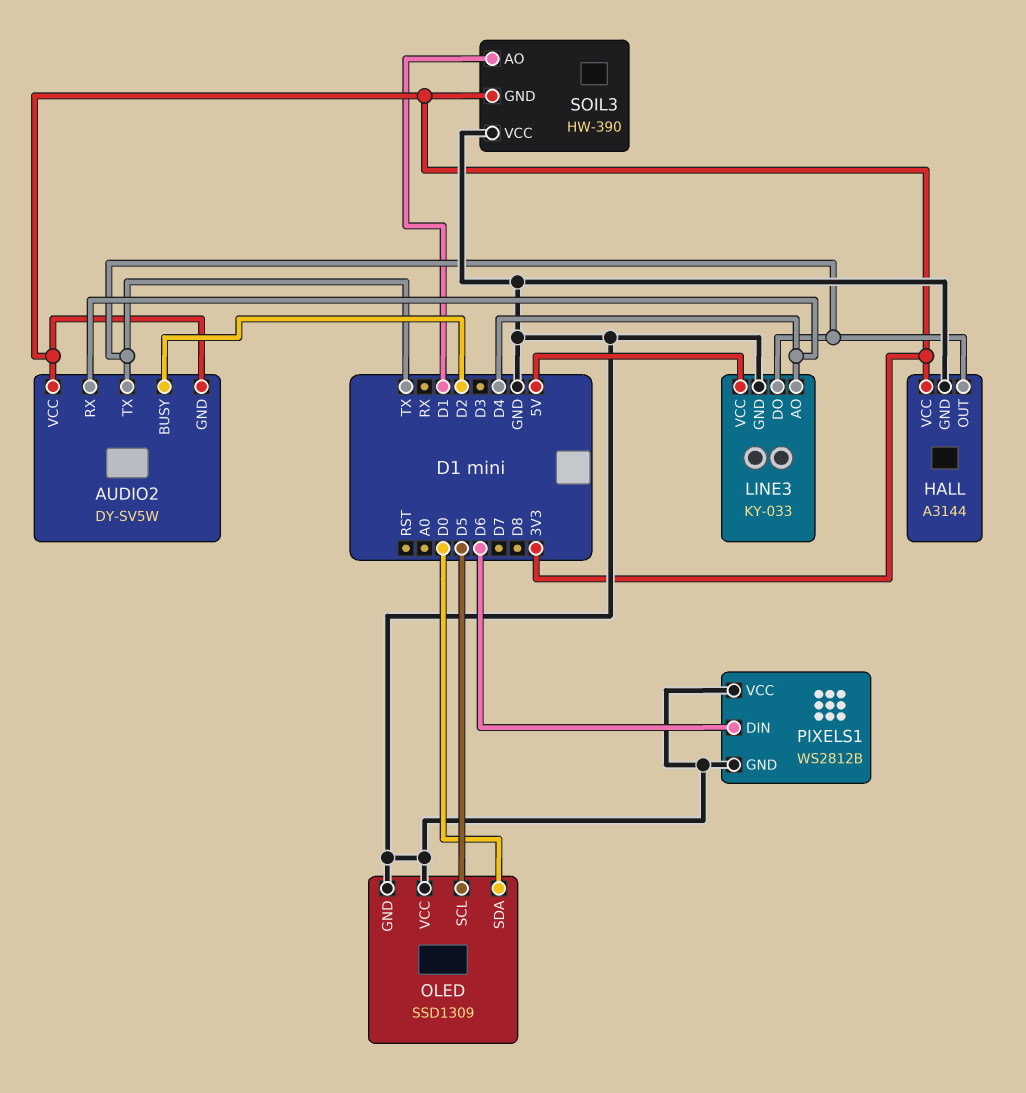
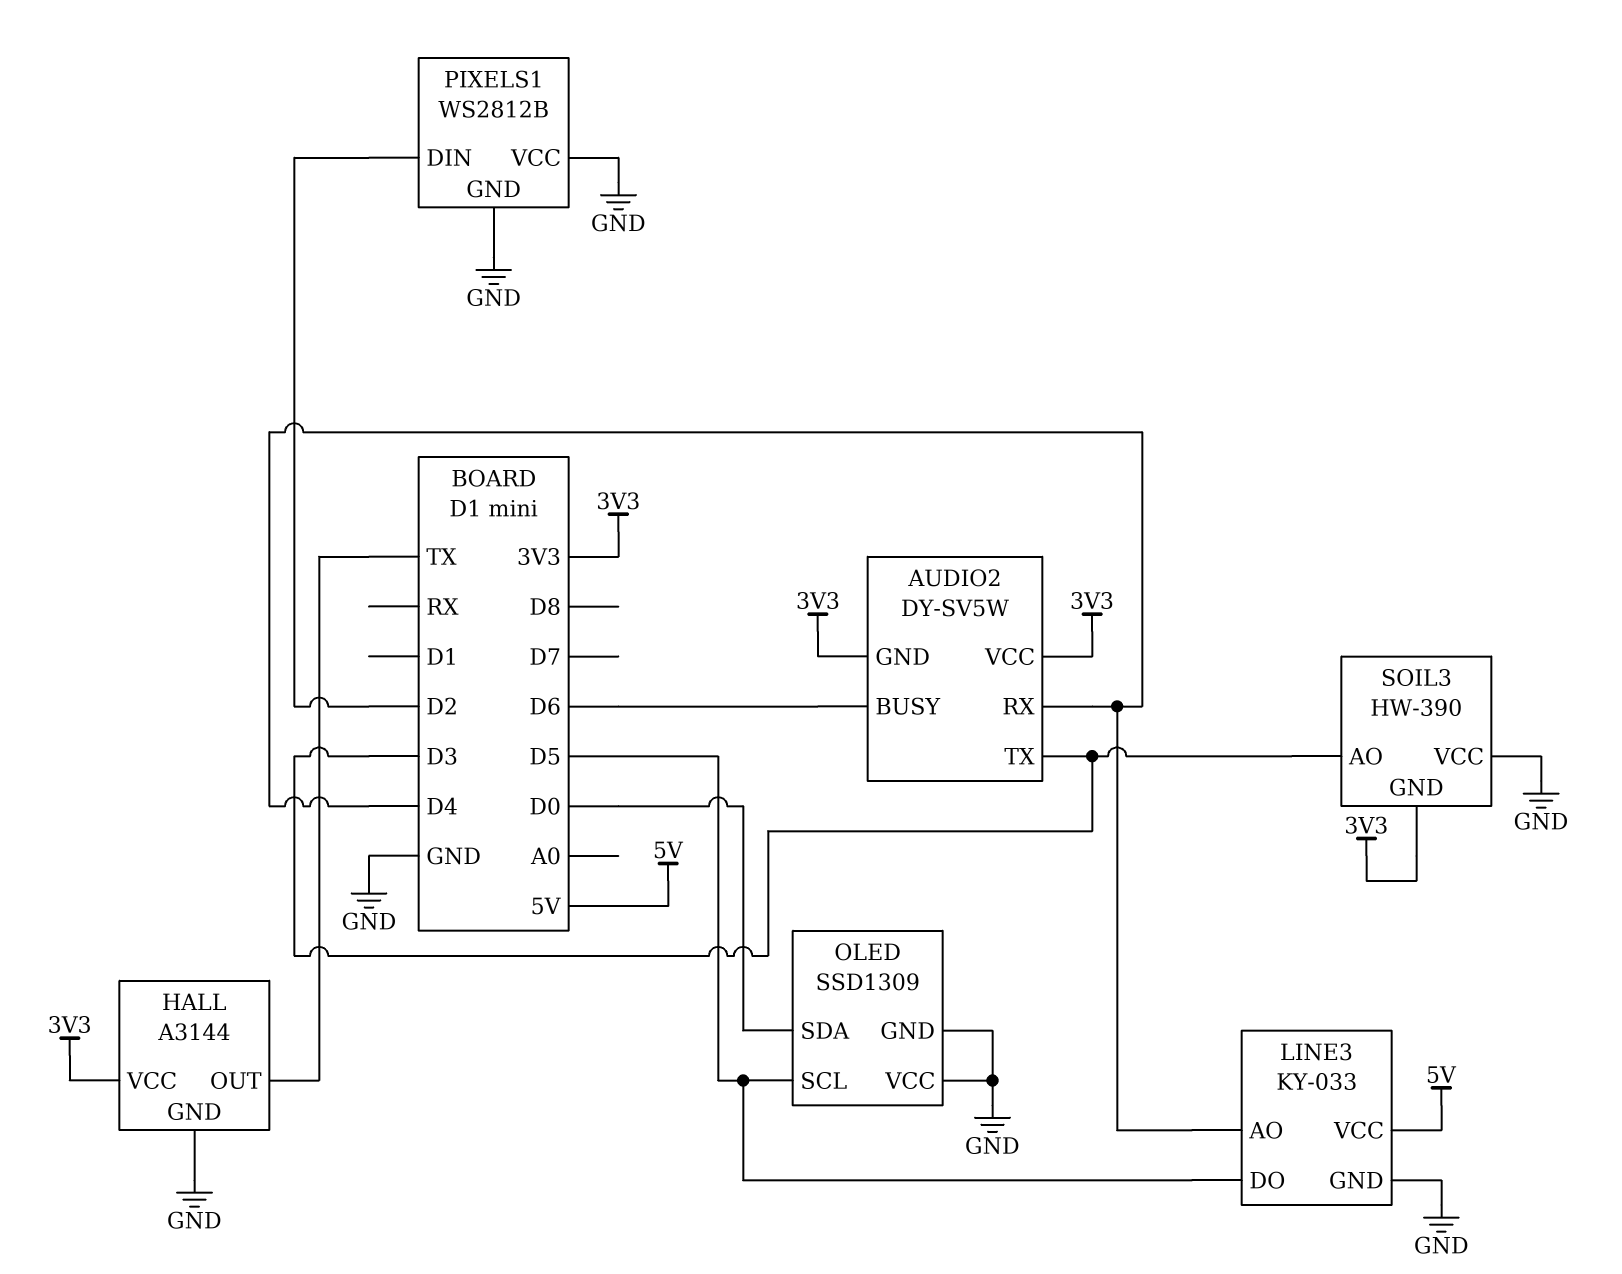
AUDIO2 pin BUSY: D2 -> D6
AUDIO2 pin TX: TX -> D3
LINE3 pin DO: TX -> D5
PIXELS1 pin DIN: D6 -> D2
SOIL3 pin AO: D1 -> D3

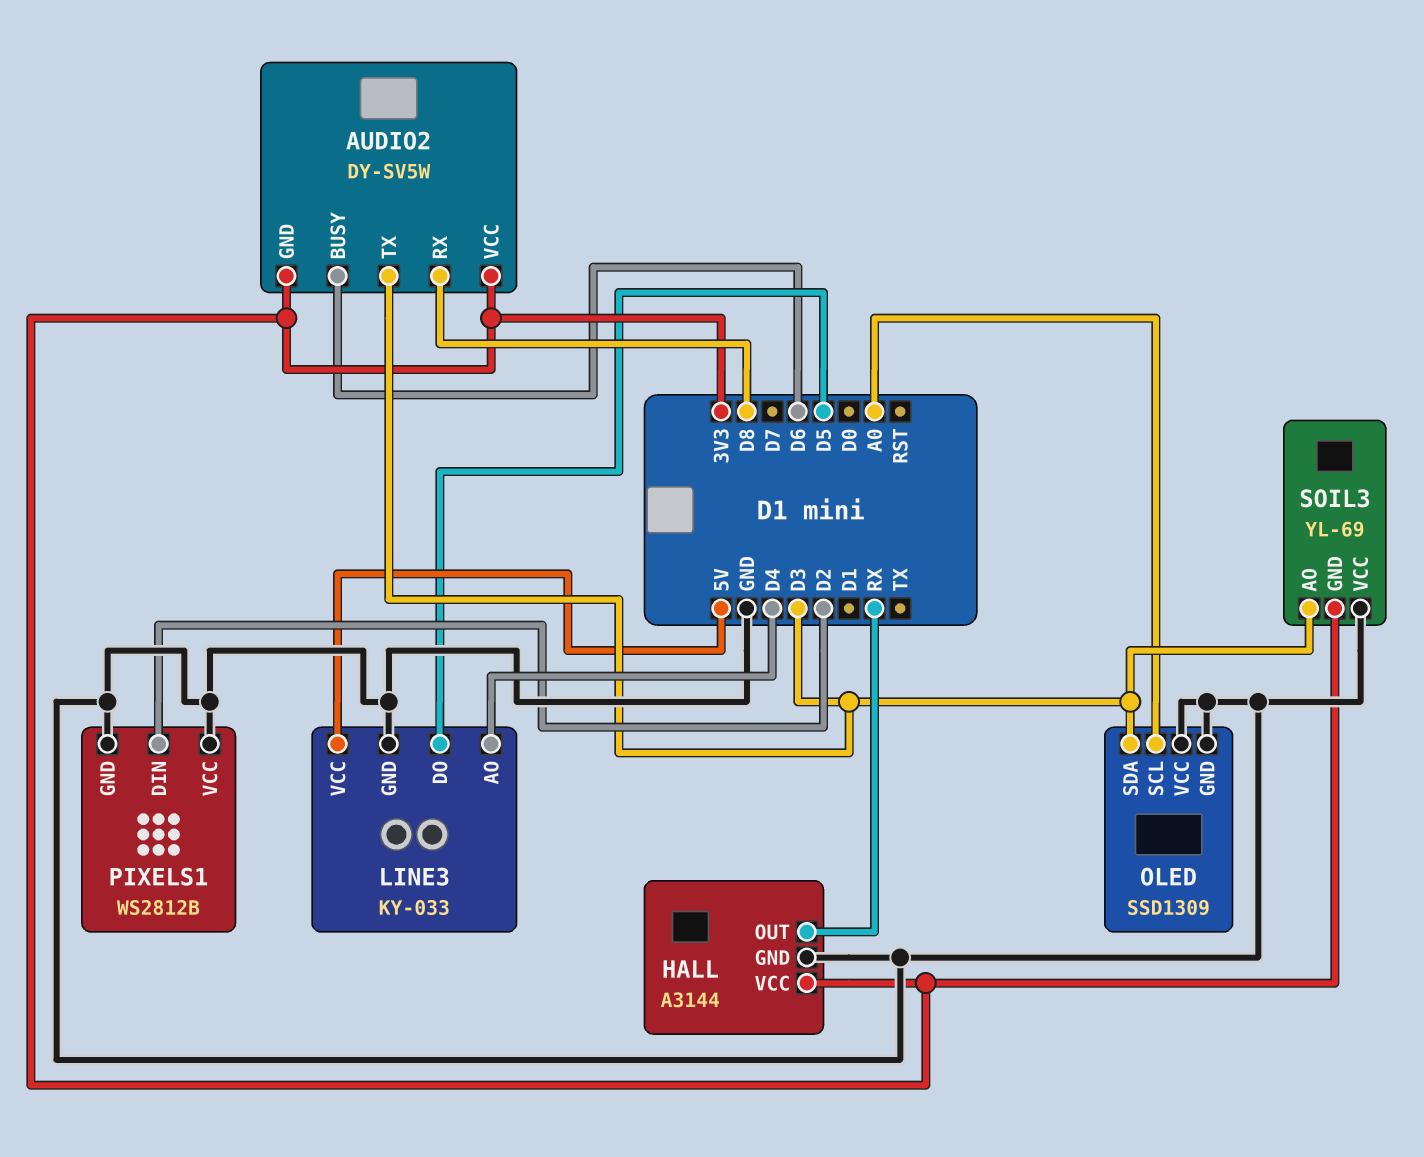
AUDIO2 pin RX: D4 -> D8
HALL pin OUT: TX -> RX
OLED pin SCL: D5 -> A0
OLED pin SDA: D0 -> D3
SOIL3: HW-390 -> YL-69

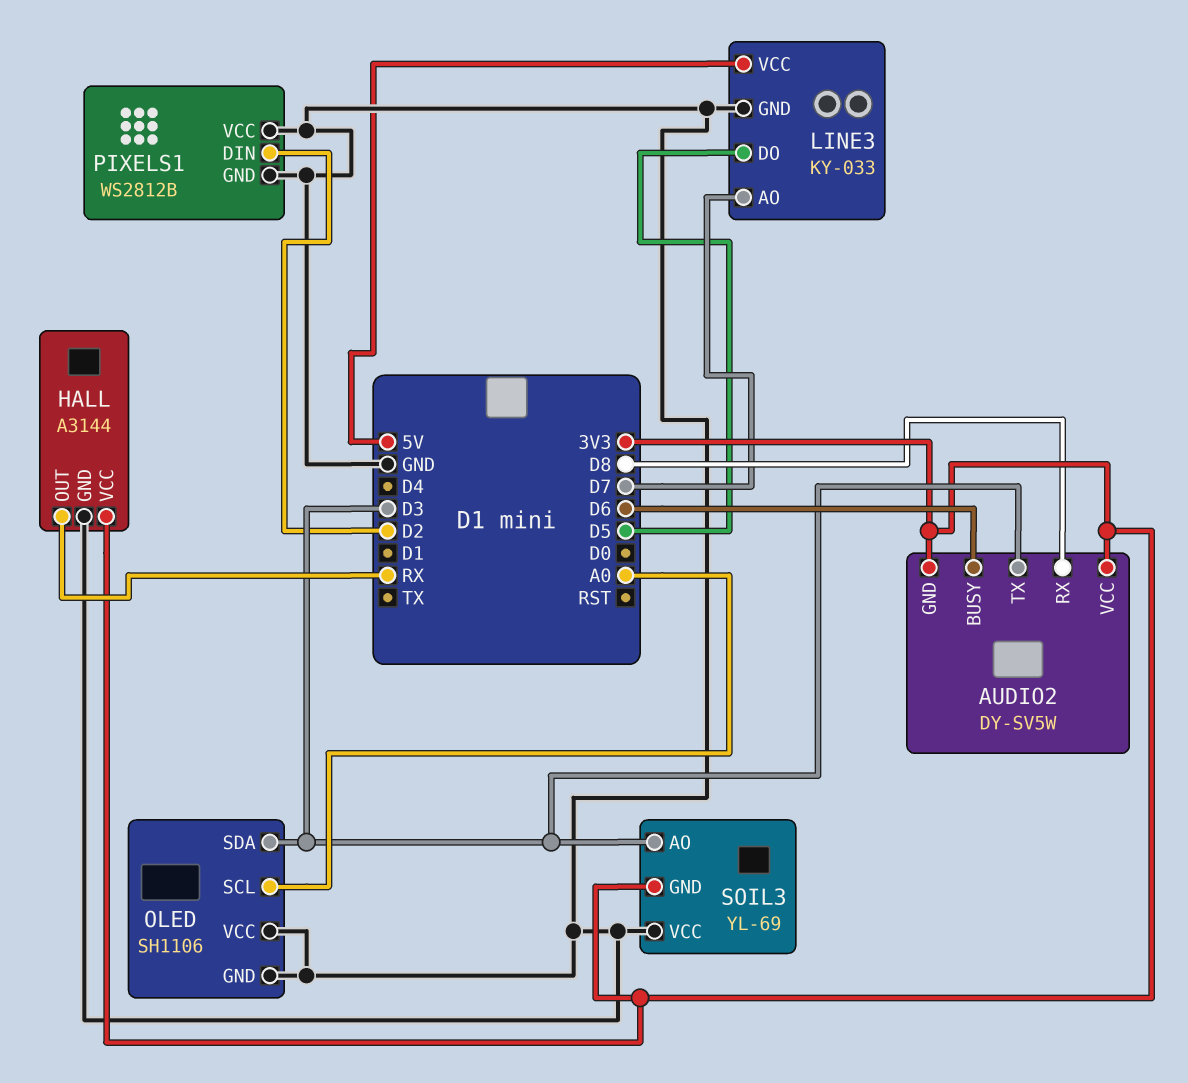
LINE3 pin AO: D4 -> D7
OLED: SSD1309 -> SH1106

